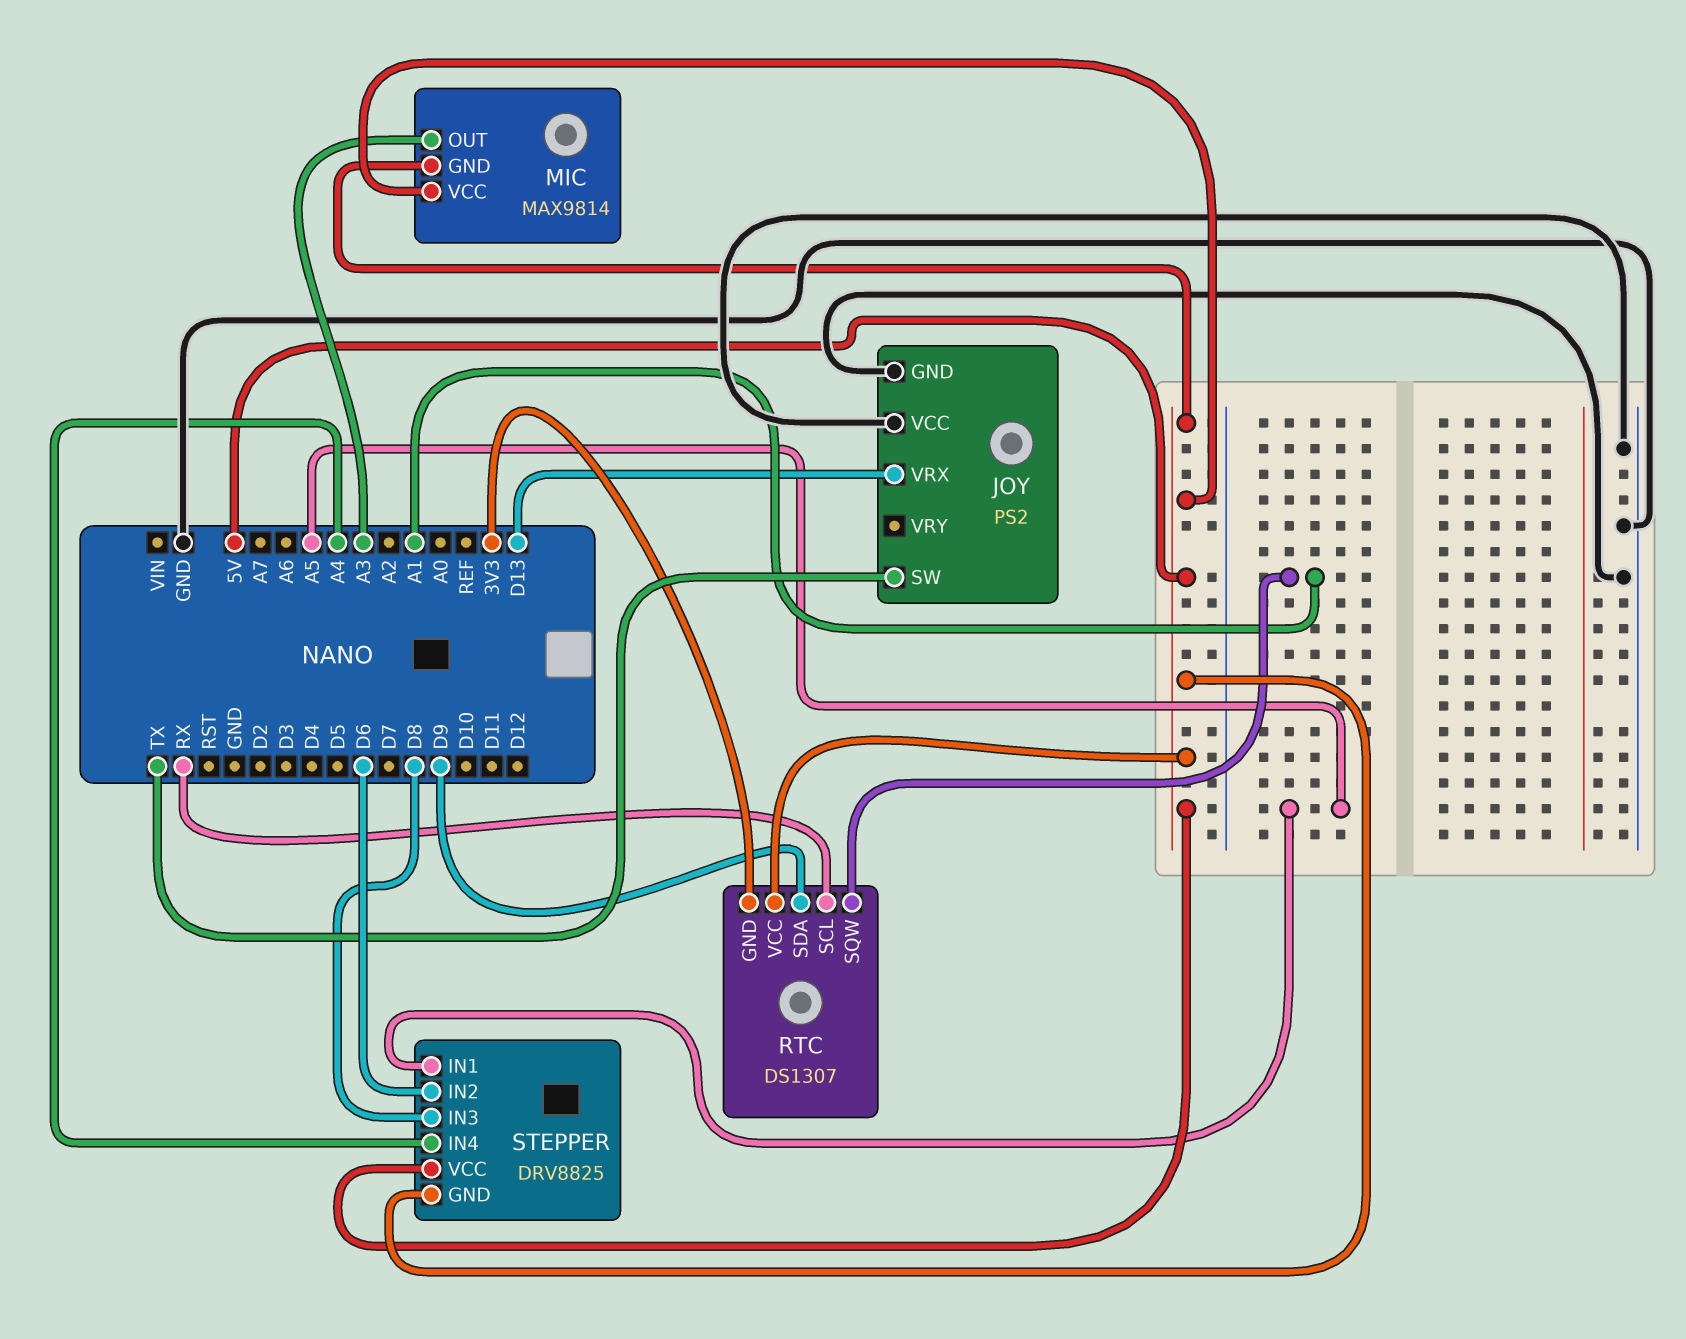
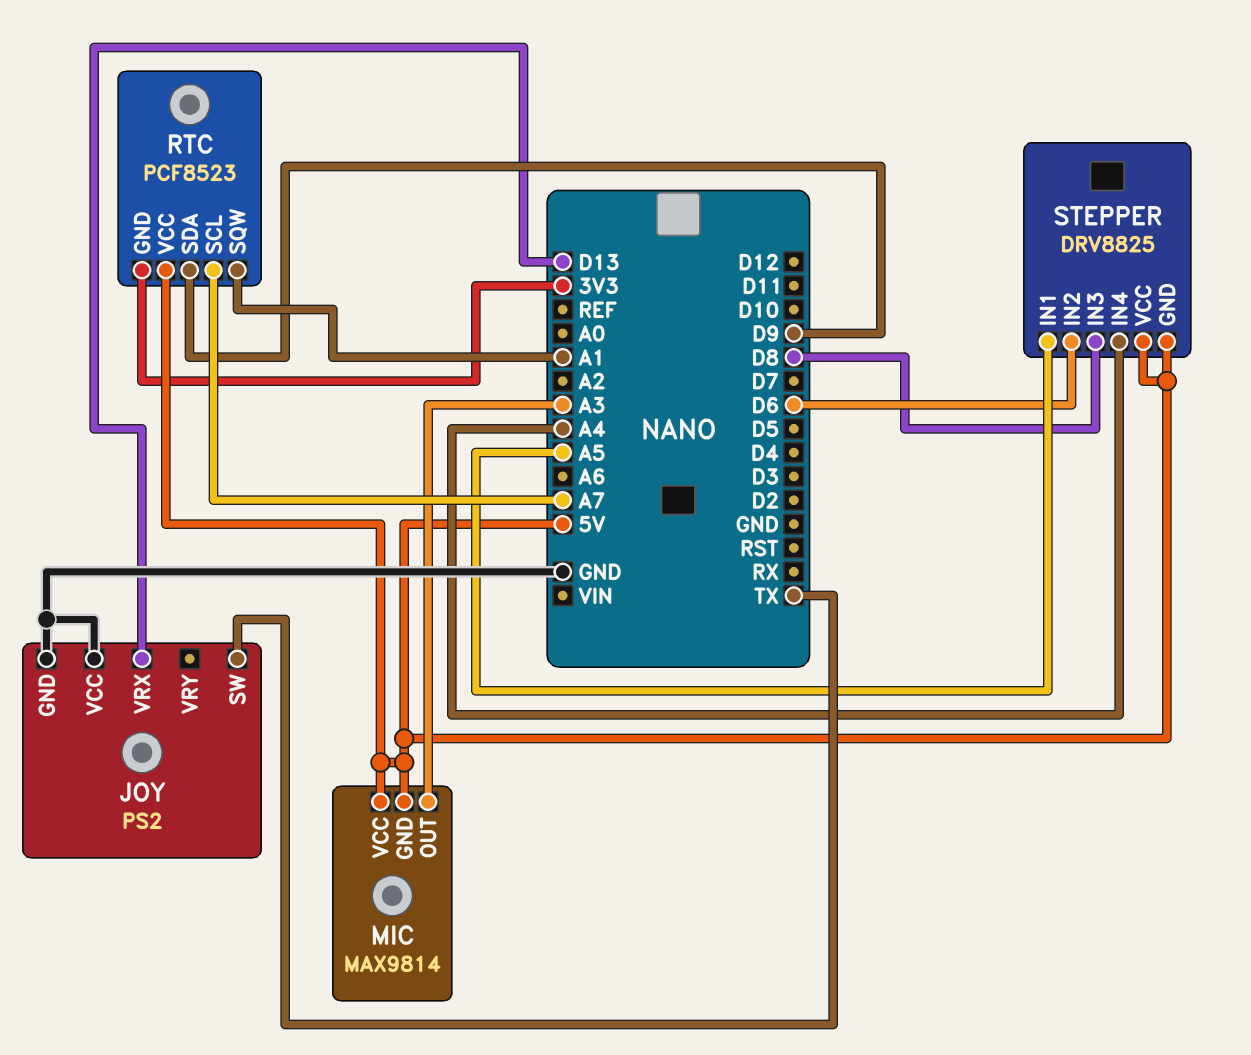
RTC: DS1307 -> PCF8523
RTC pin SCL: RX -> A7

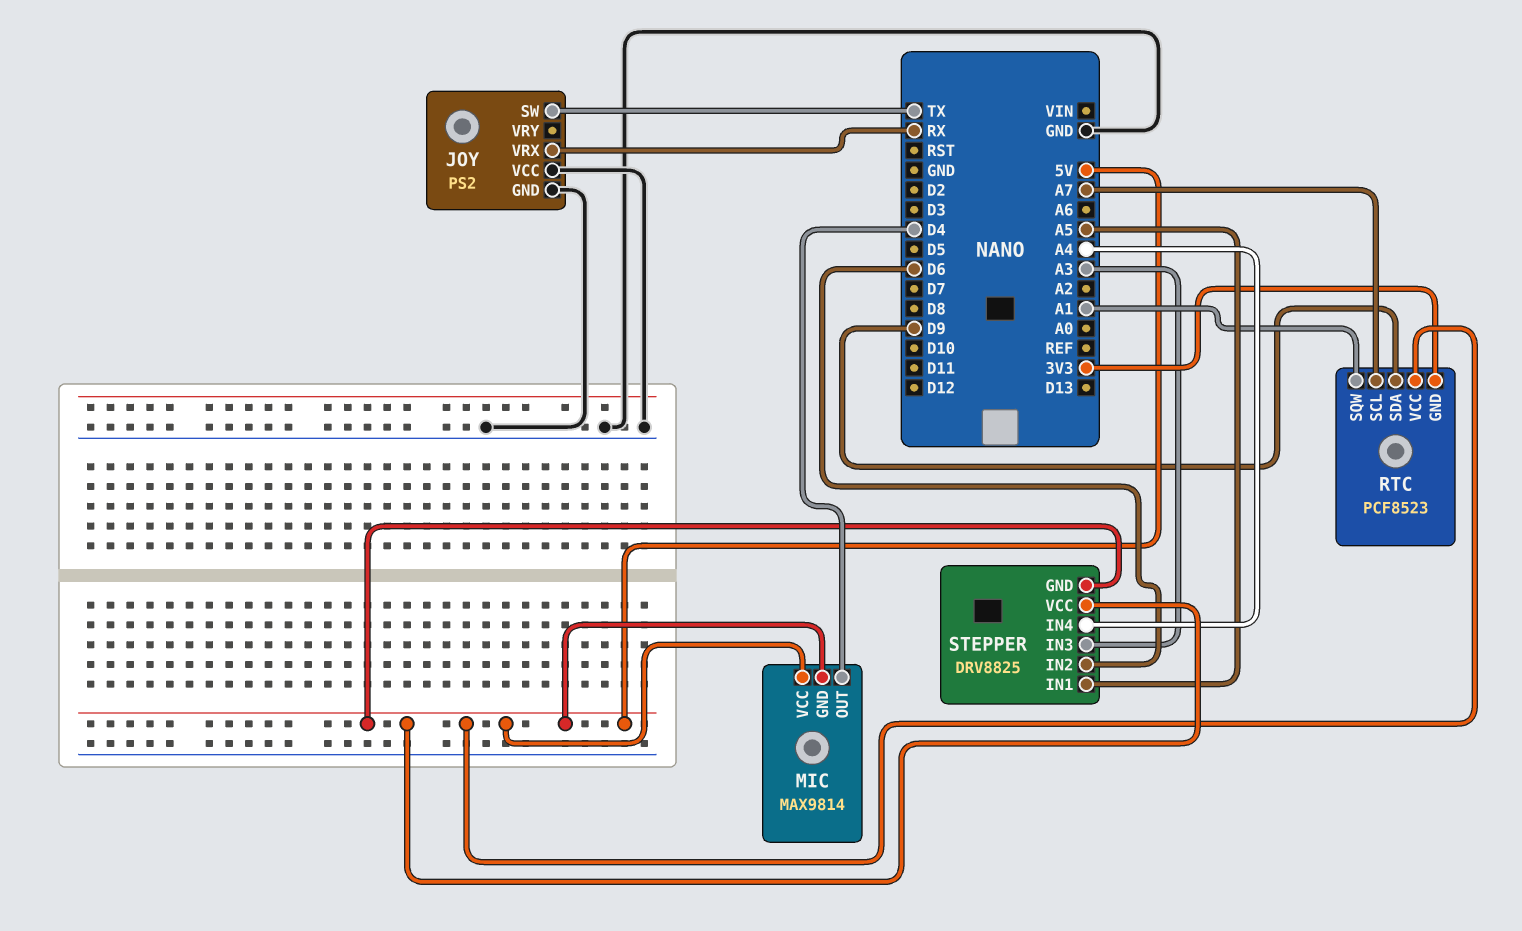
JOY pin VRX: D13 -> RX
MIC pin OUT: A3 -> D4
STEPPER pin IN3: D8 -> A3

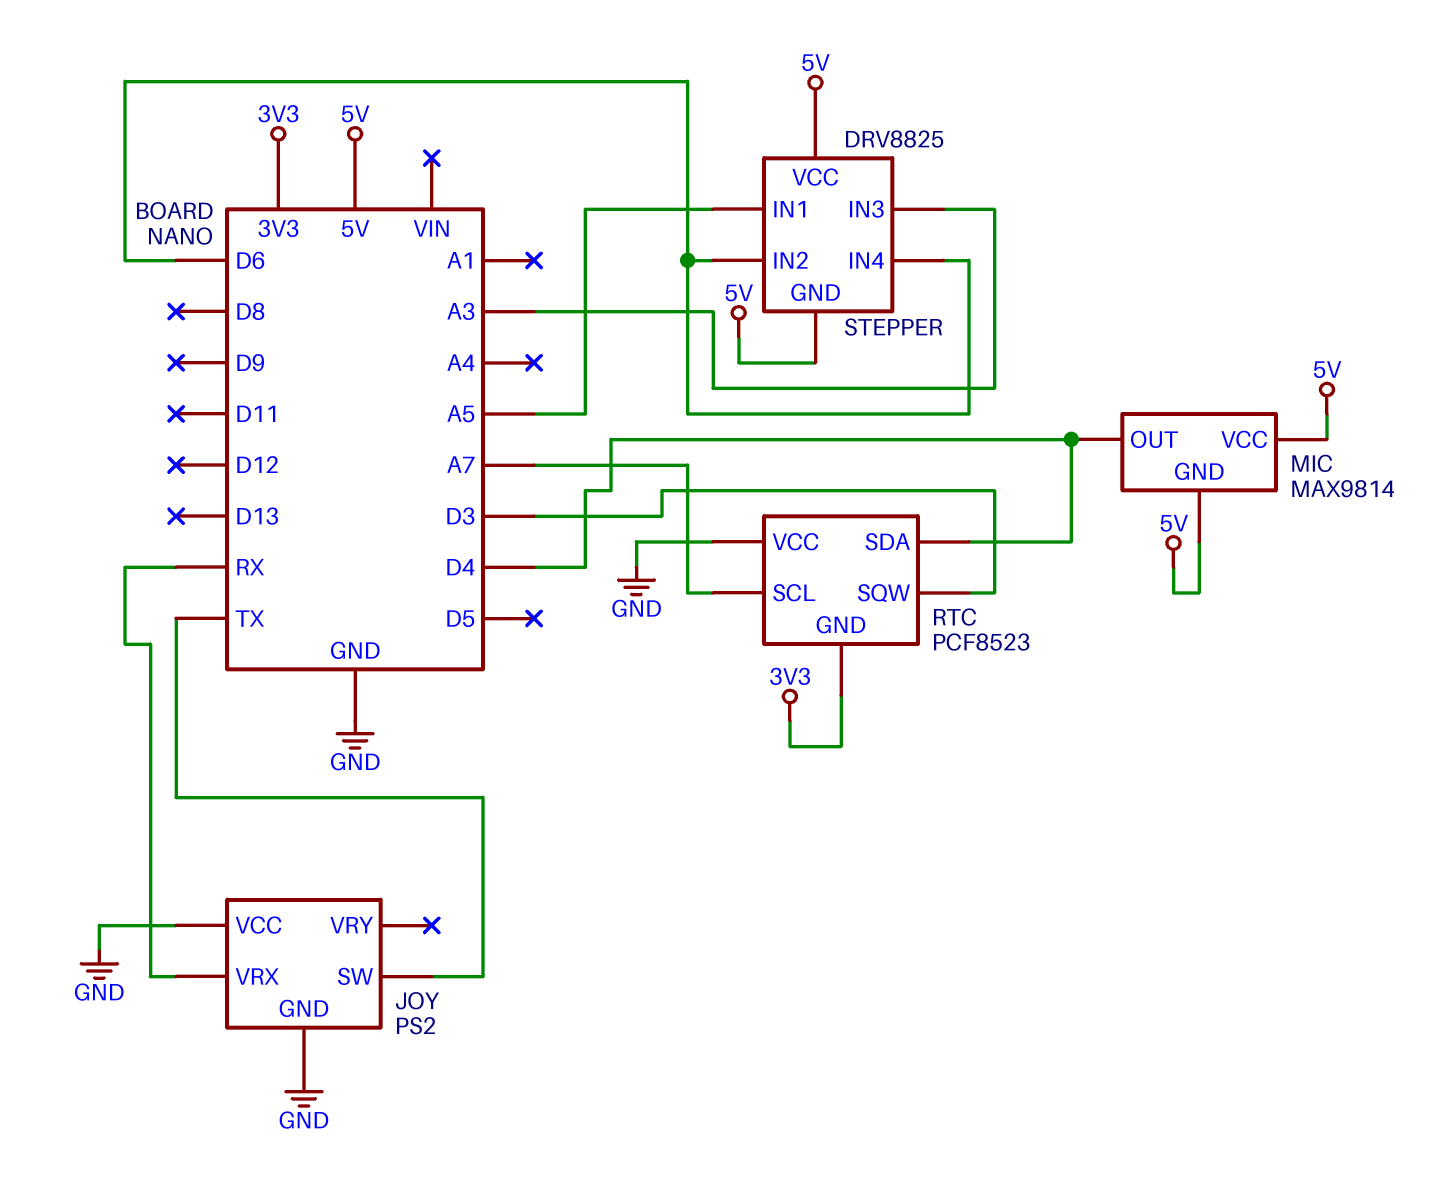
RTC pin SDA: D9 -> D4
RTC pin SQW: A1 -> D3
RTC pin VCC: 5V -> GND
STEPPER pin IN4: A4 -> D6

